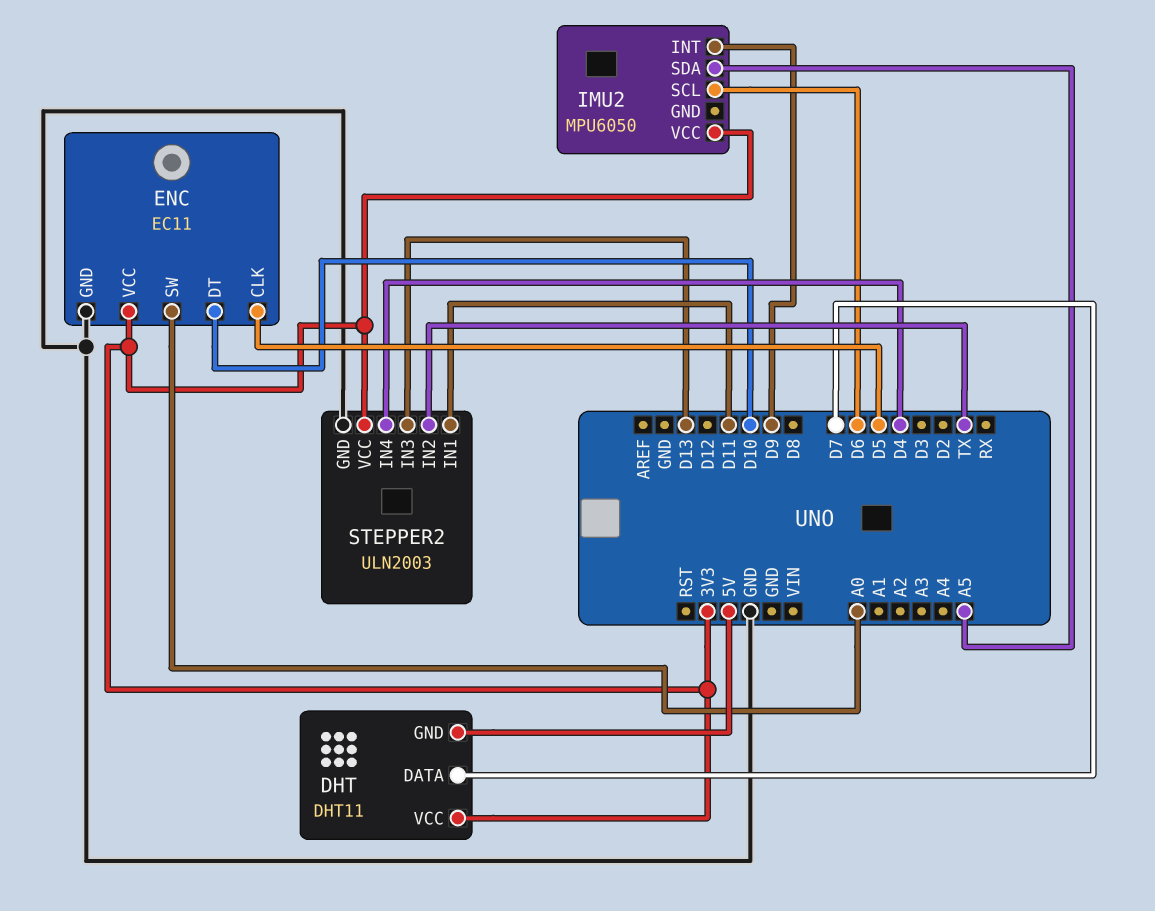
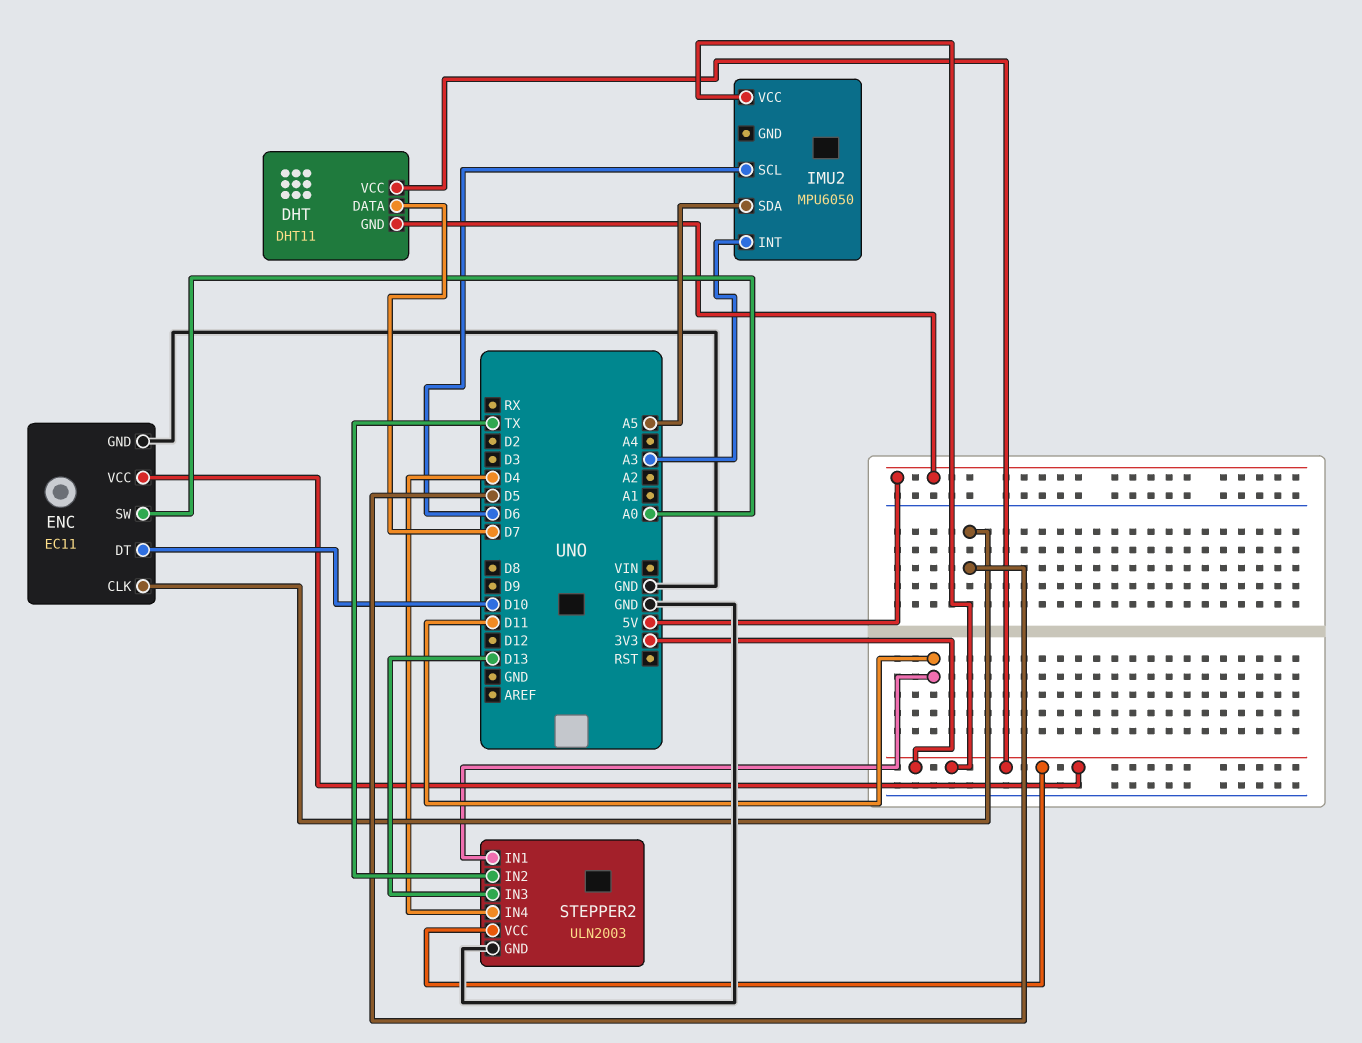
IMU2 pin INT: D9 -> A3

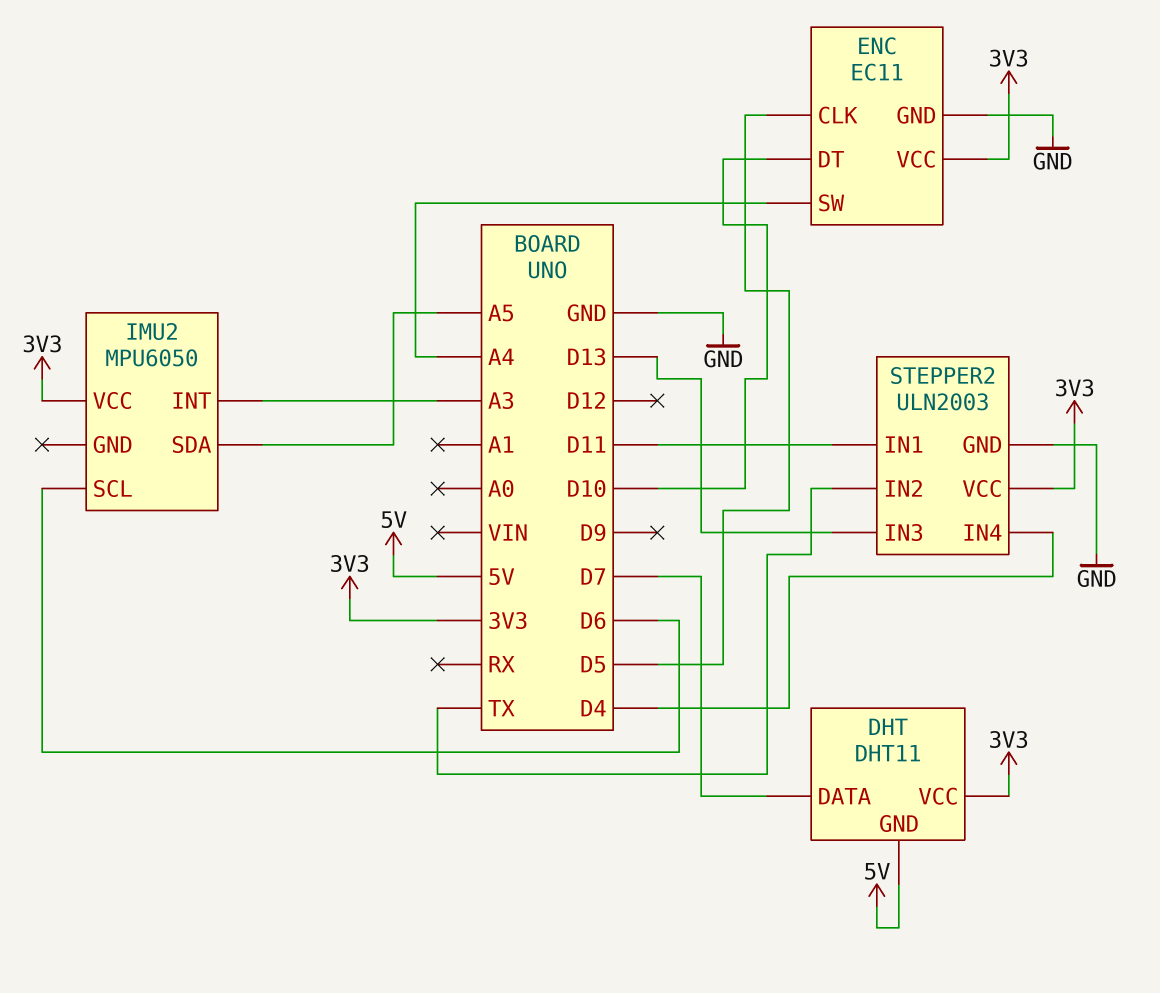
ENC pin SW: A0 -> A4

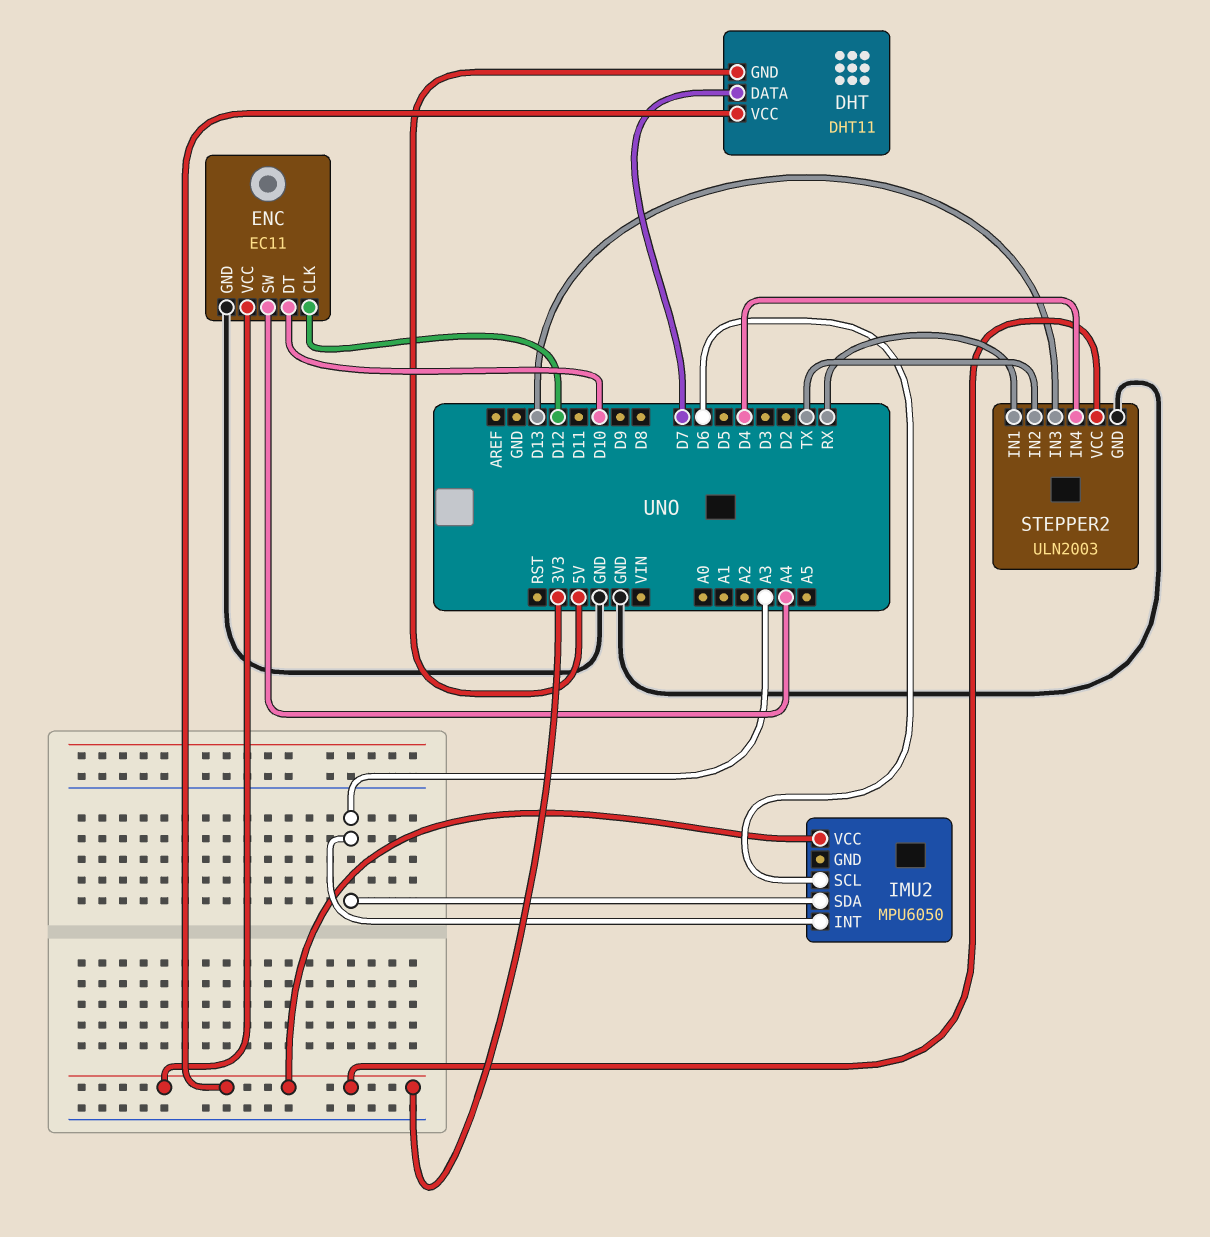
ENC pin CLK: D5 -> D12
IMU2 pin SDA: A5 -> A3
STEPPER2 pin IN1: D11 -> RX

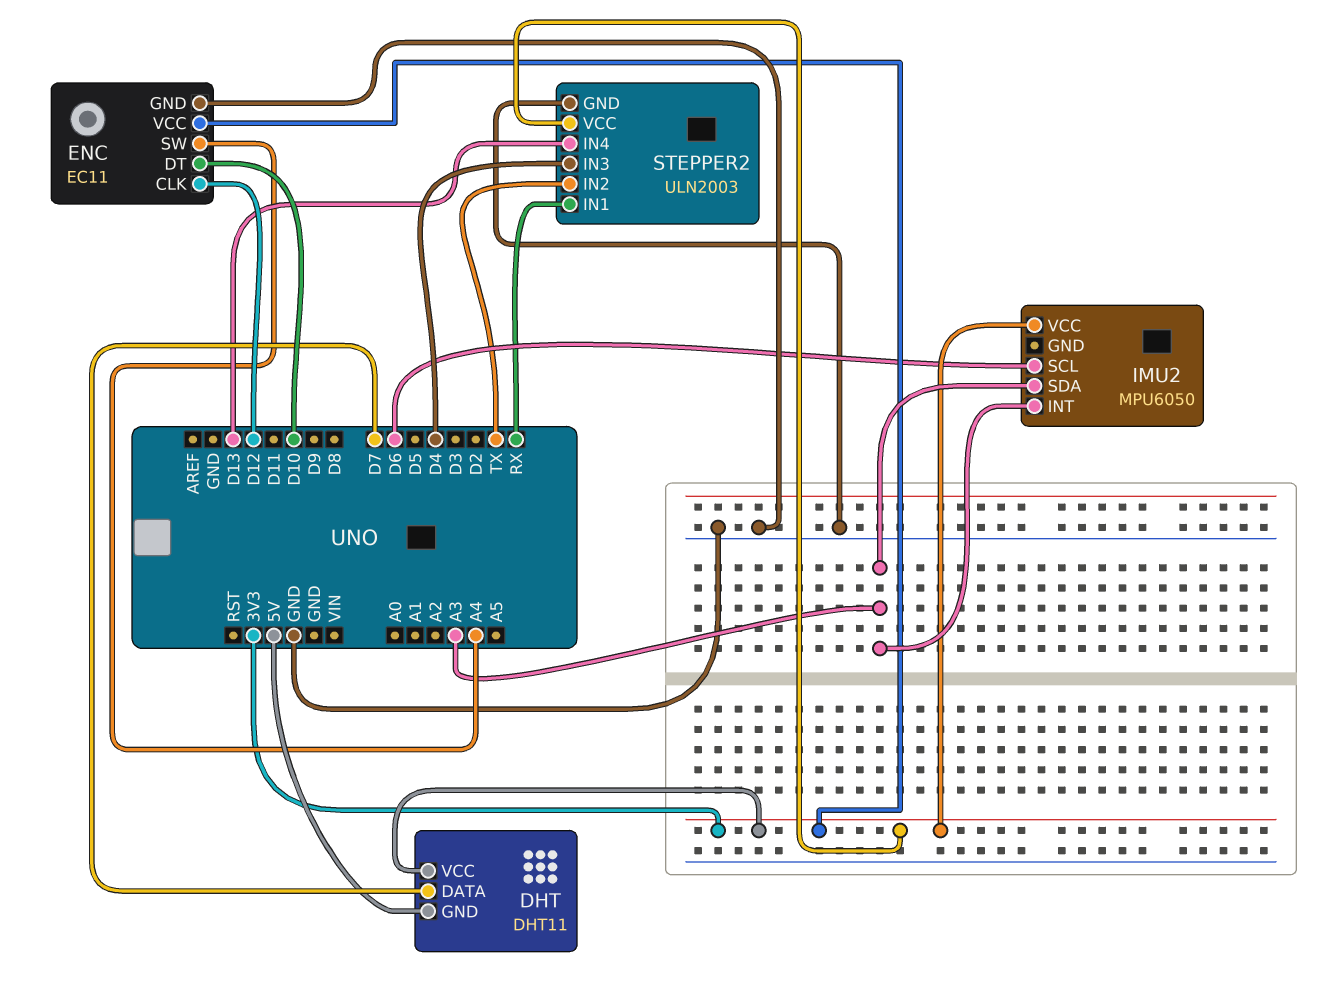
STEPPER2 pin IN3: D13 -> D4
STEPPER2 pin IN4: D4 -> D13

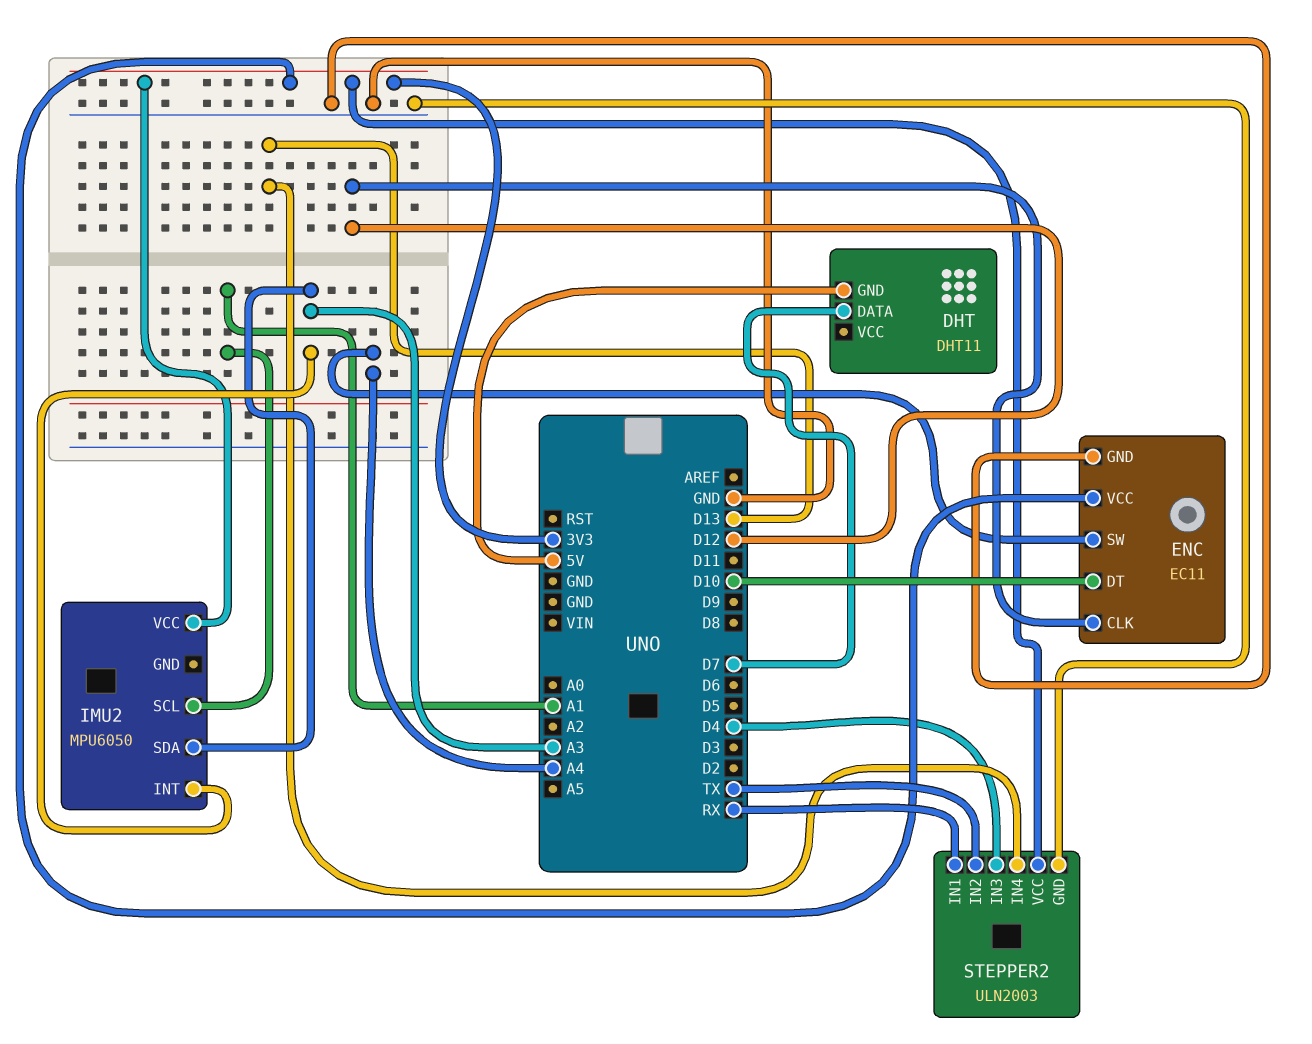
DHT pin VCC: 3V3 -> none
IMU2 pin SCL: D6 -> A1

